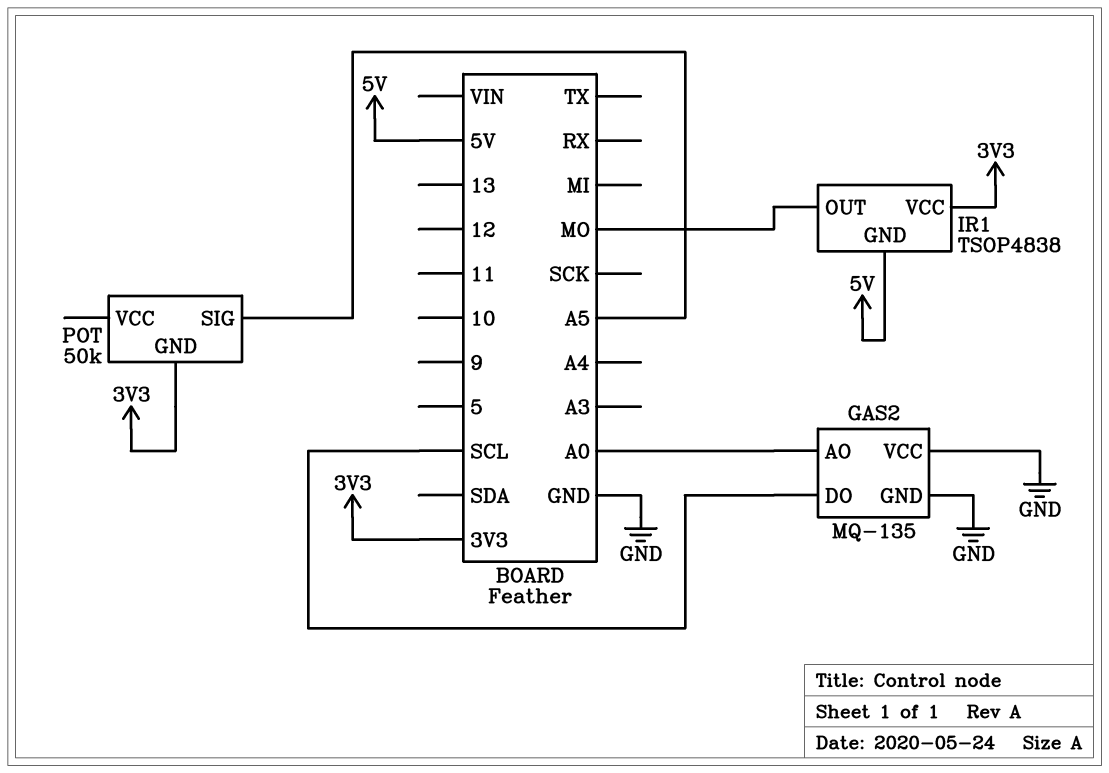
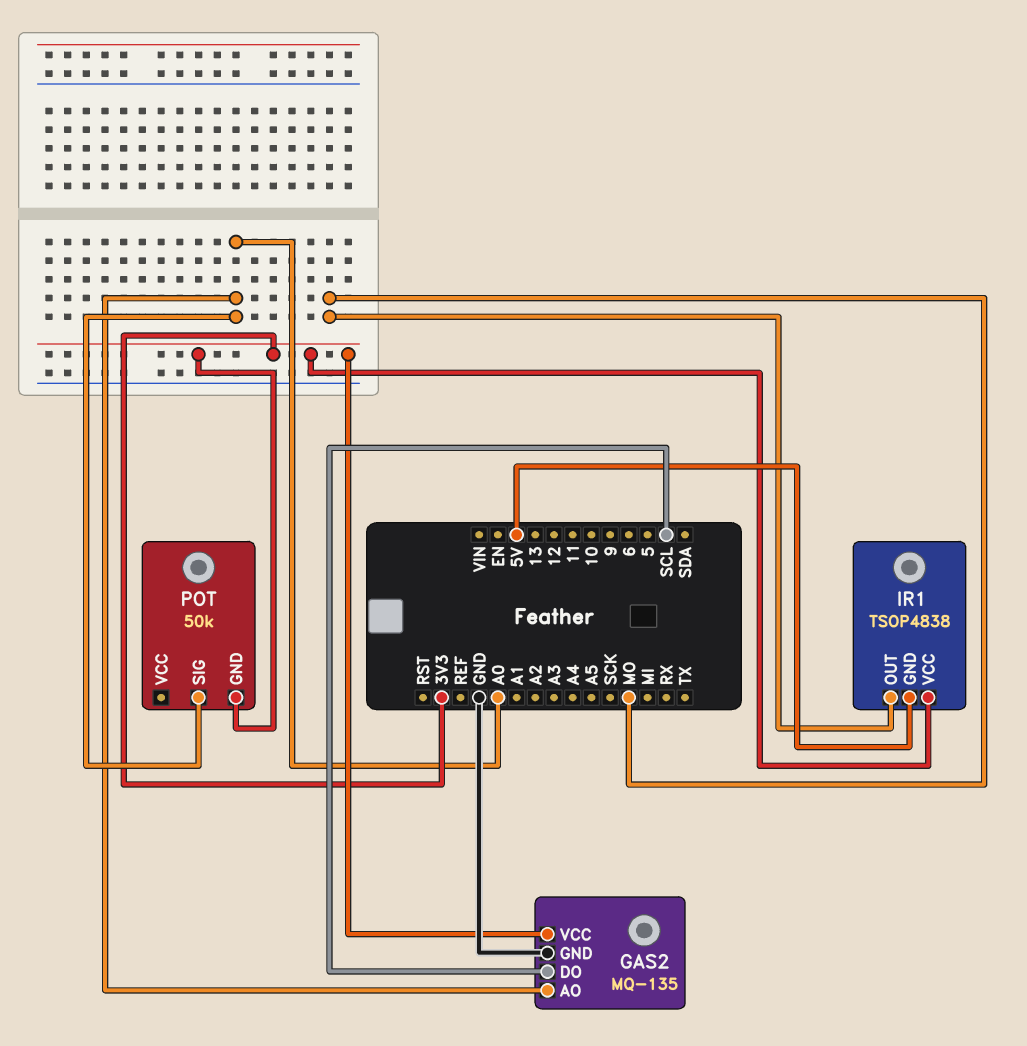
GAS2 pin VCC: GND -> 3V3
POT pin SIG: A5 -> A0

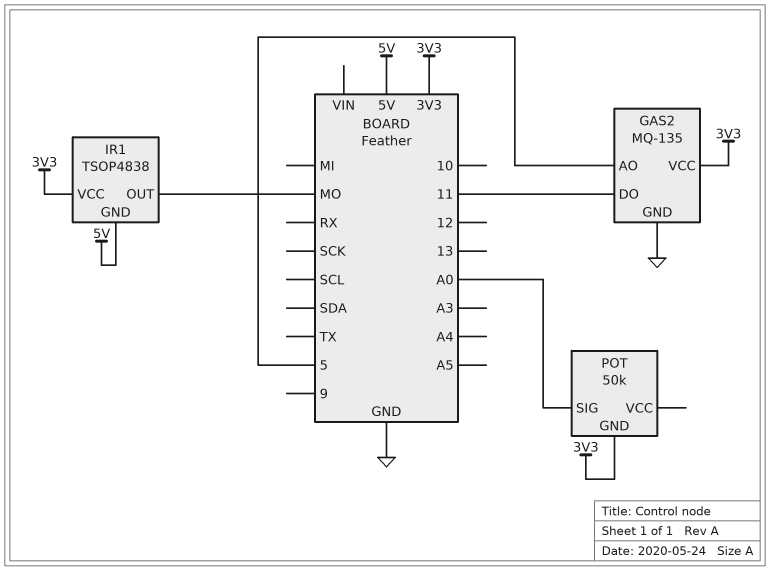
GAS2 pin AO: A0 -> 5
GAS2 pin DO: SCL -> 11

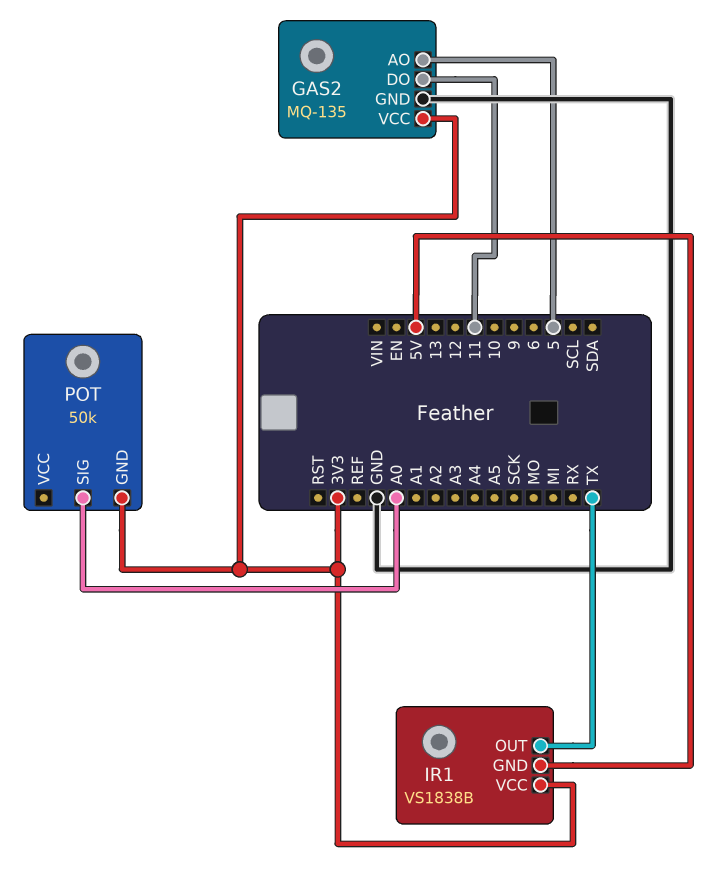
IR1: TSOP4838 -> VS1838B
IR1 pin OUT: MO -> TX

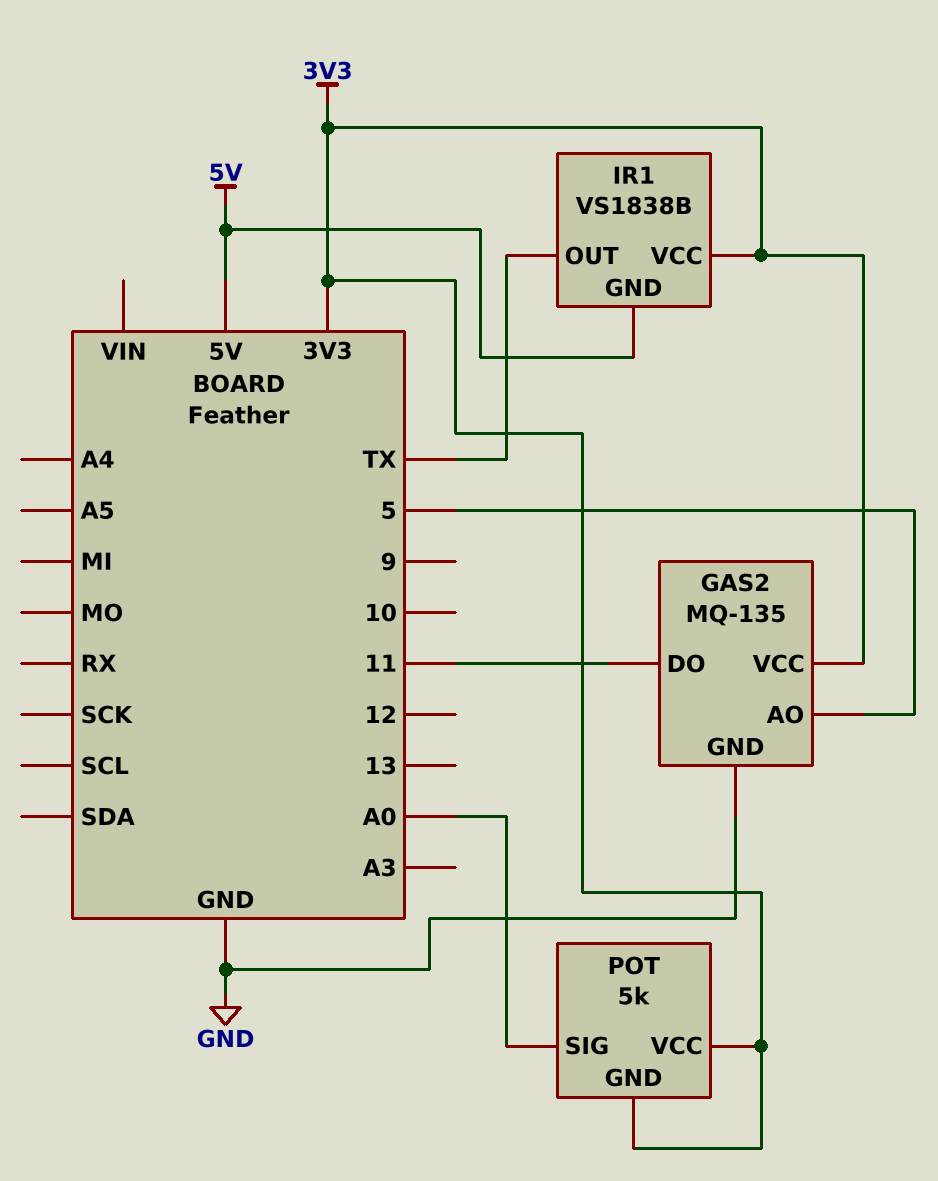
POT: 50k -> 5k
POT pin VCC: none -> 3V3

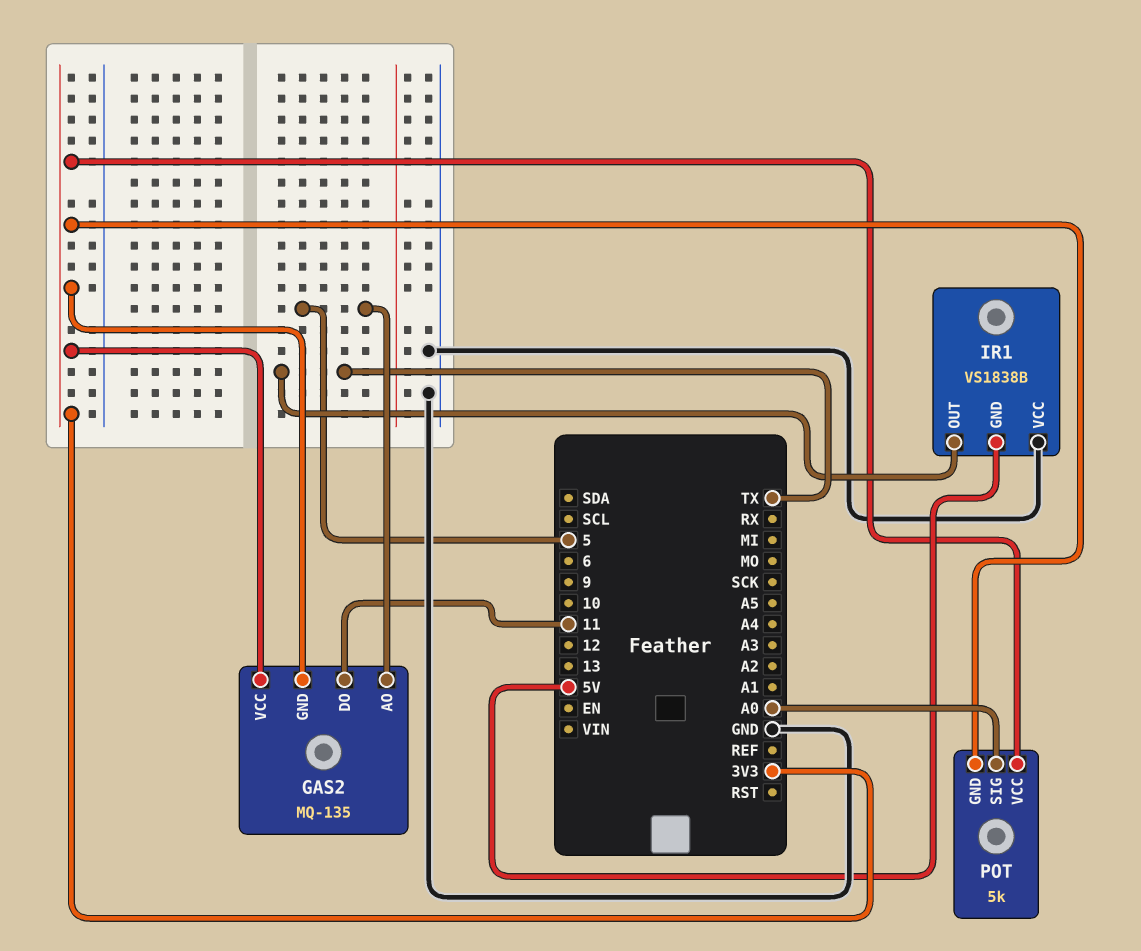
GAS2 pin GND: GND -> 3V3
IR1 pin VCC: 3V3 -> GND

